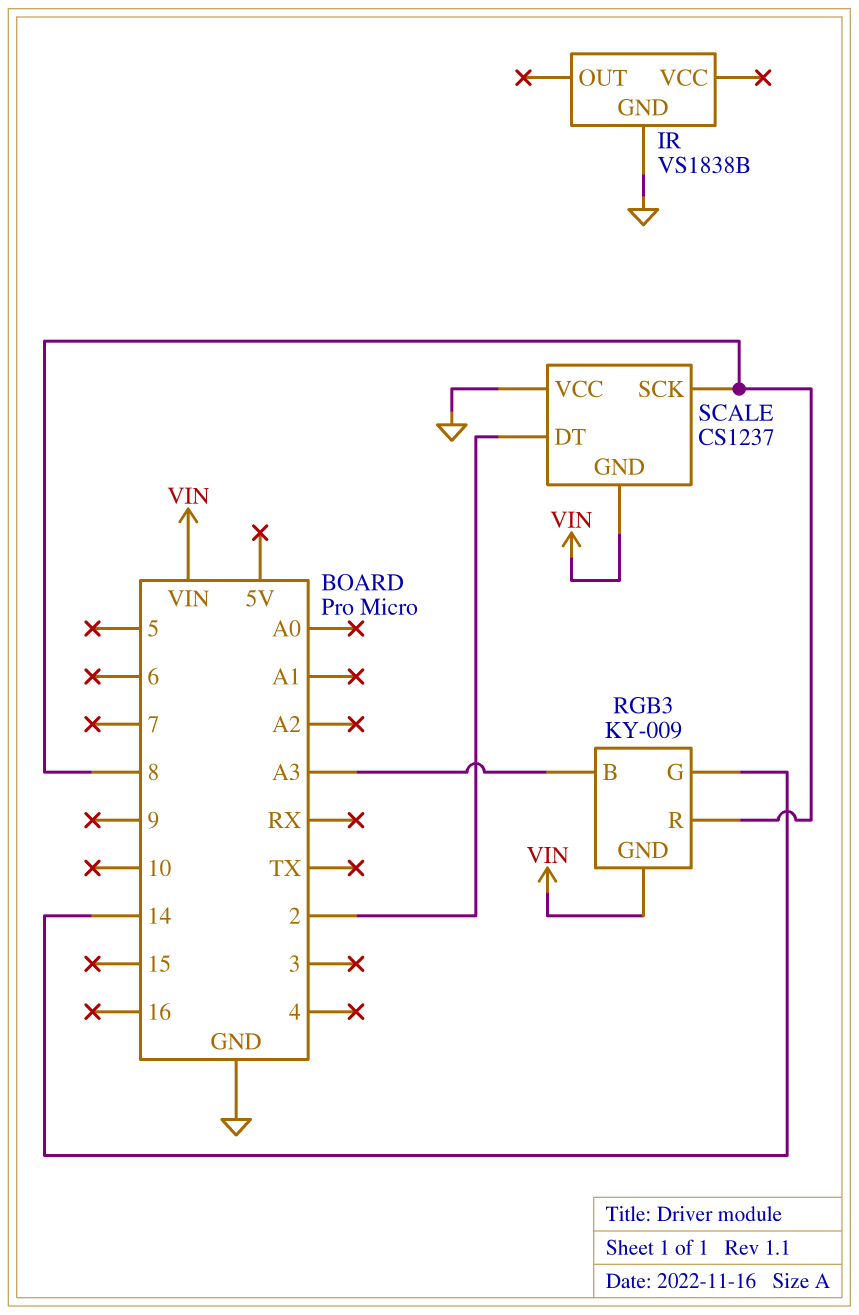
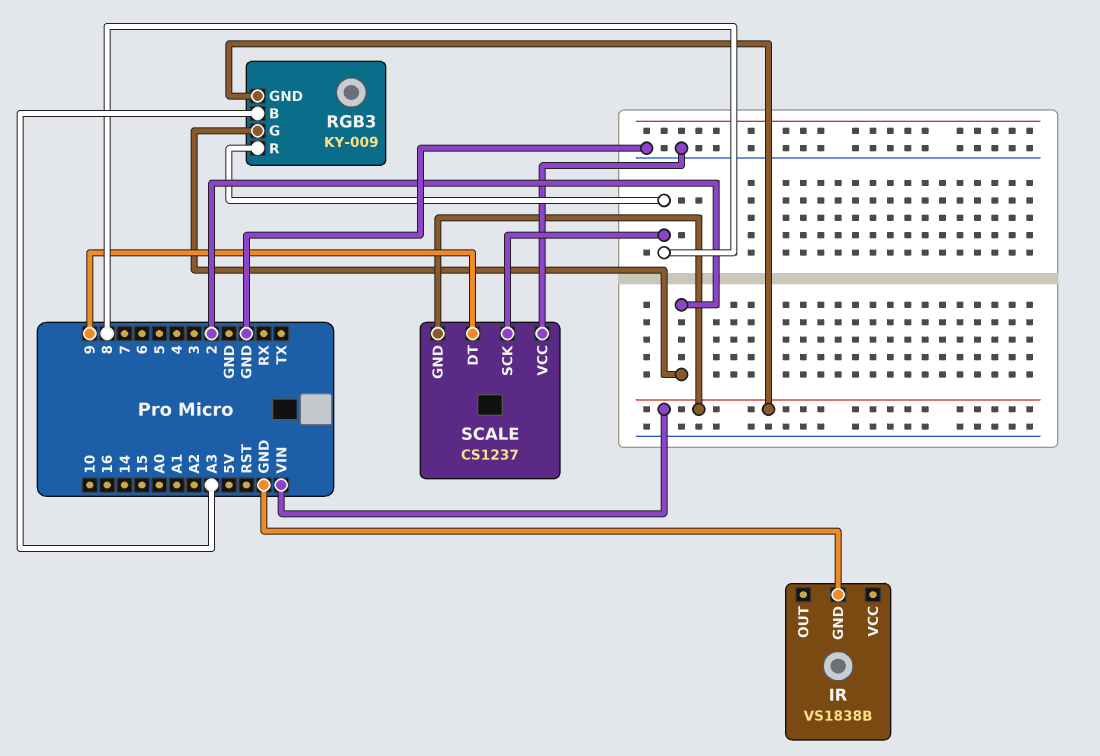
RGB3 pin G: 14 -> 2
SCALE pin DT: 2 -> 9

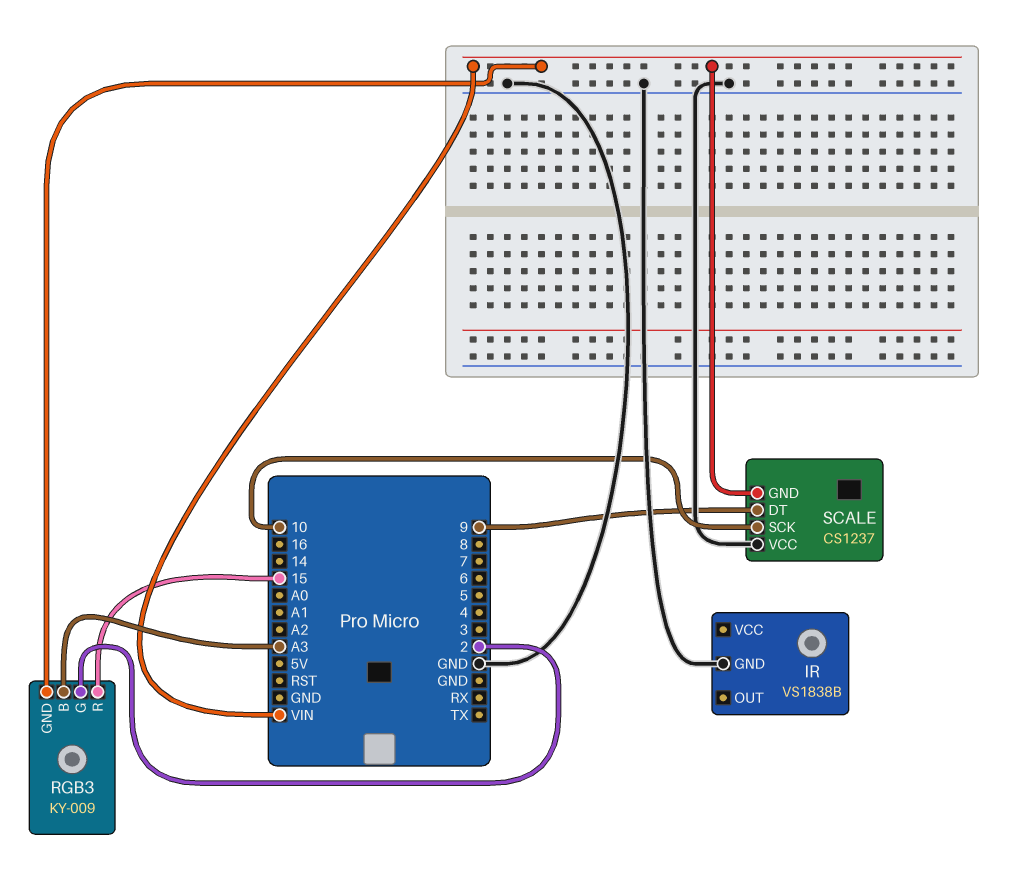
RGB3 pin R: 8 -> 15
SCALE pin SCK: 8 -> 10

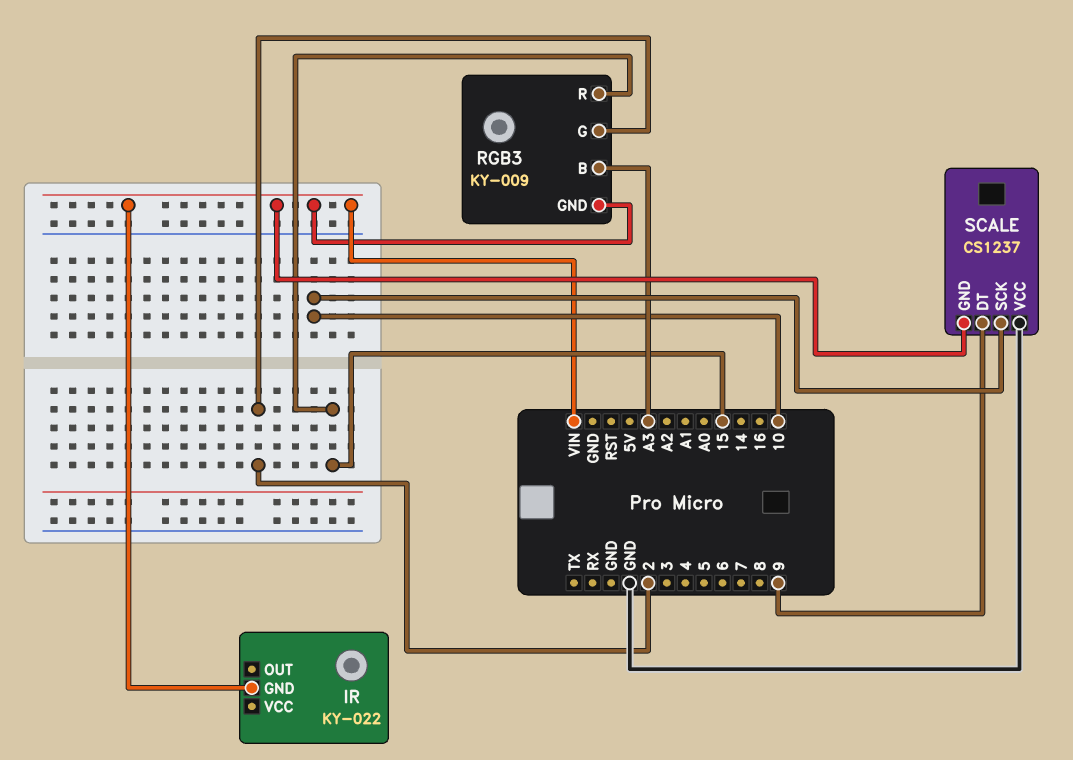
IR: VS1838B -> KY-022
IR pin GND: GND -> VIN

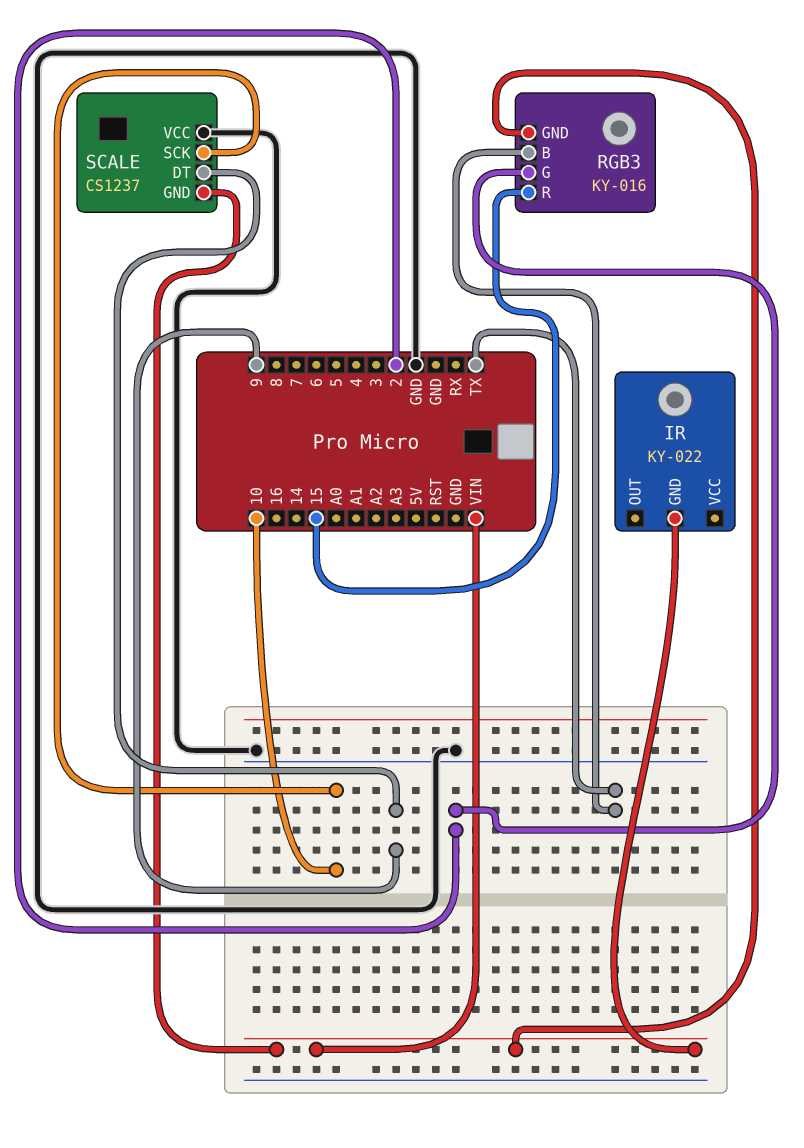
RGB3: KY-009 -> KY-016
RGB3 pin B: A3 -> TX

